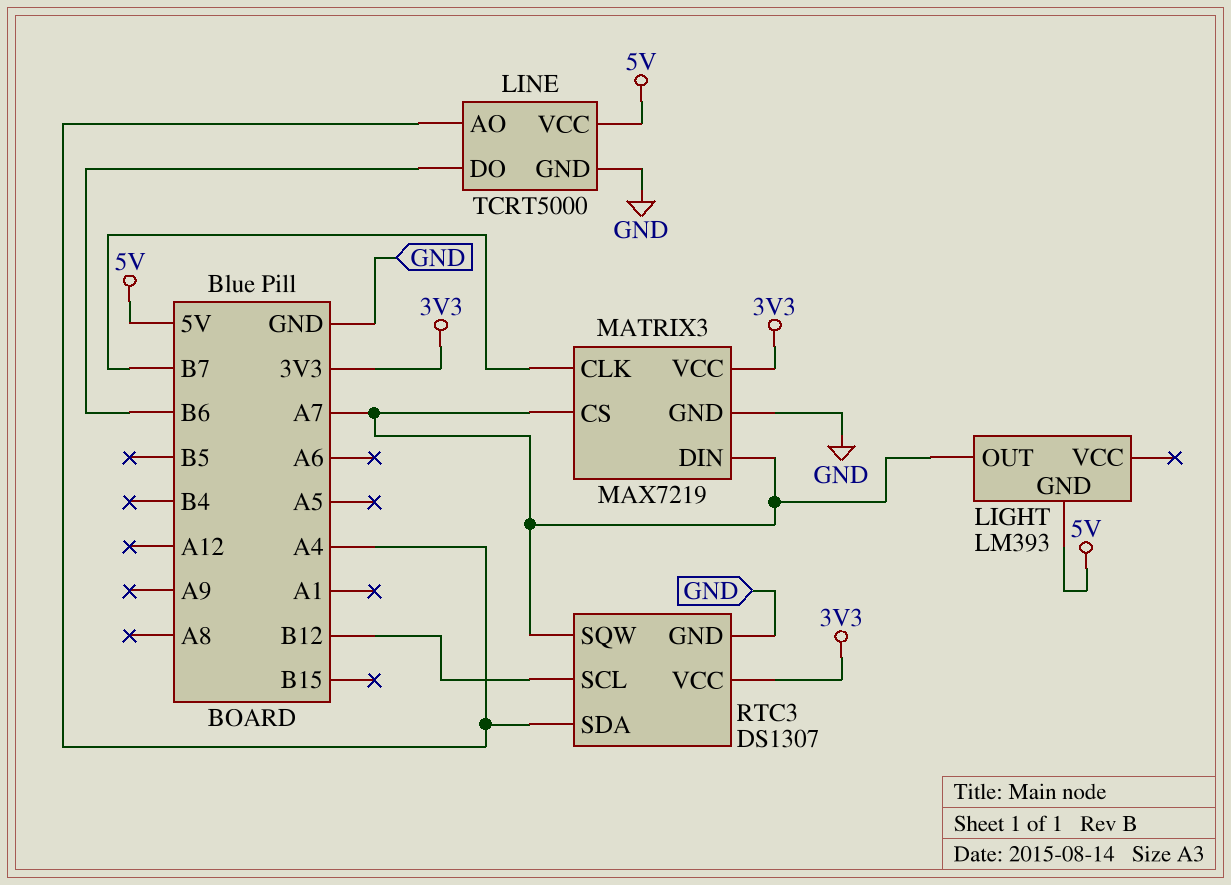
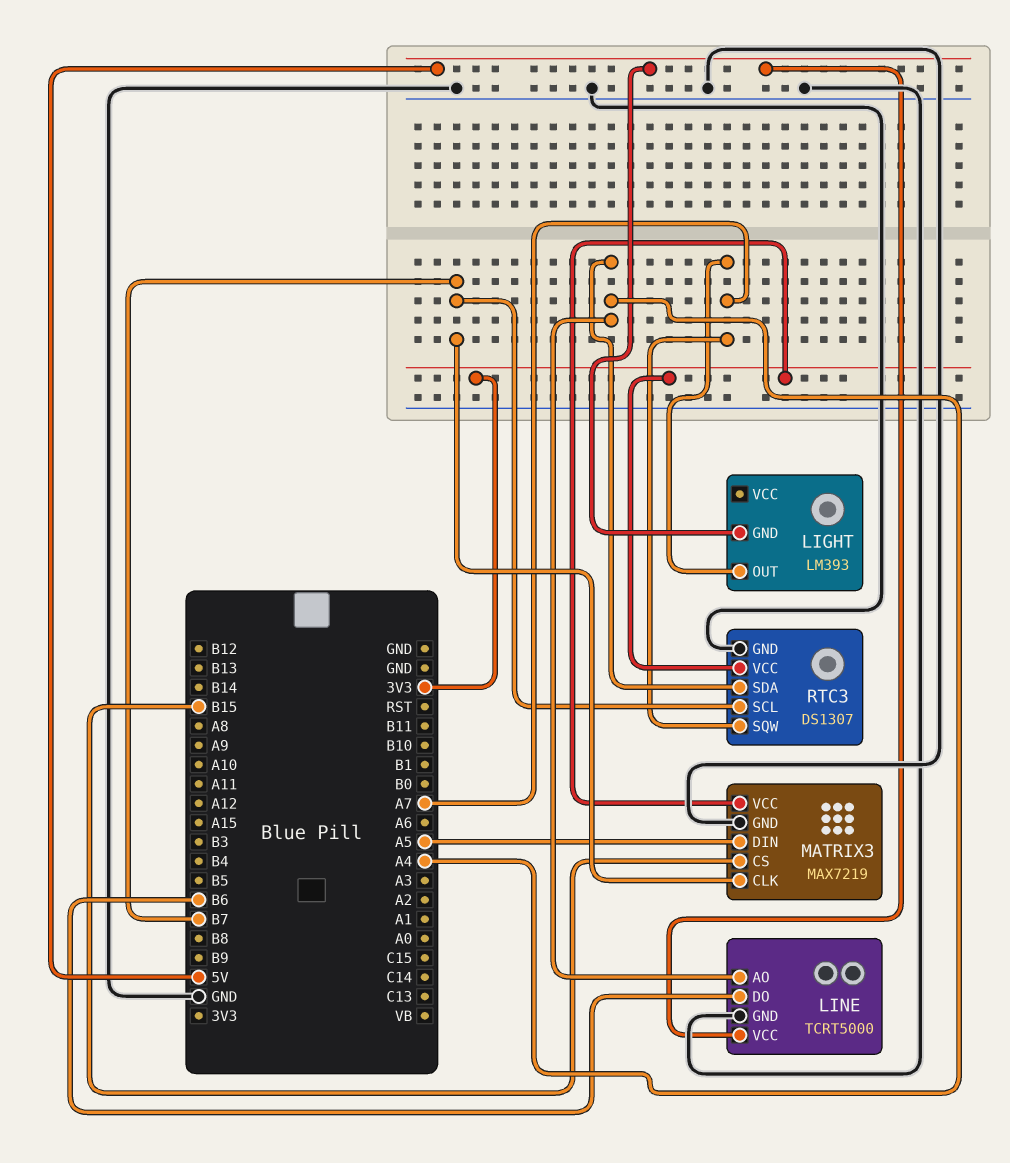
MATRIX3 pin CS: A7 -> B15
MATRIX3 pin DIN: A7 -> A5
RTC3 pin SCL: B12 -> B7

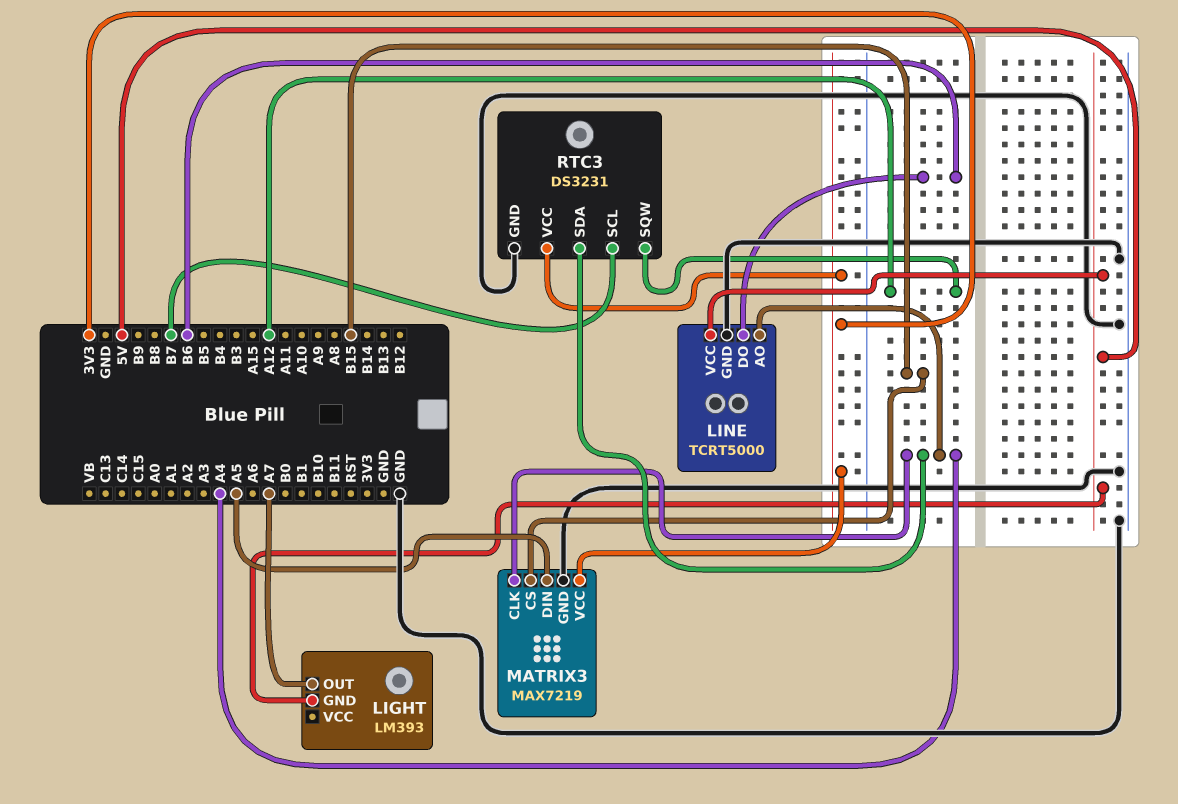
MATRIX3 pin CLK: B7 -> A4
RTC3: DS1307 -> DS3231
RTC3 pin SQW: A7 -> A12

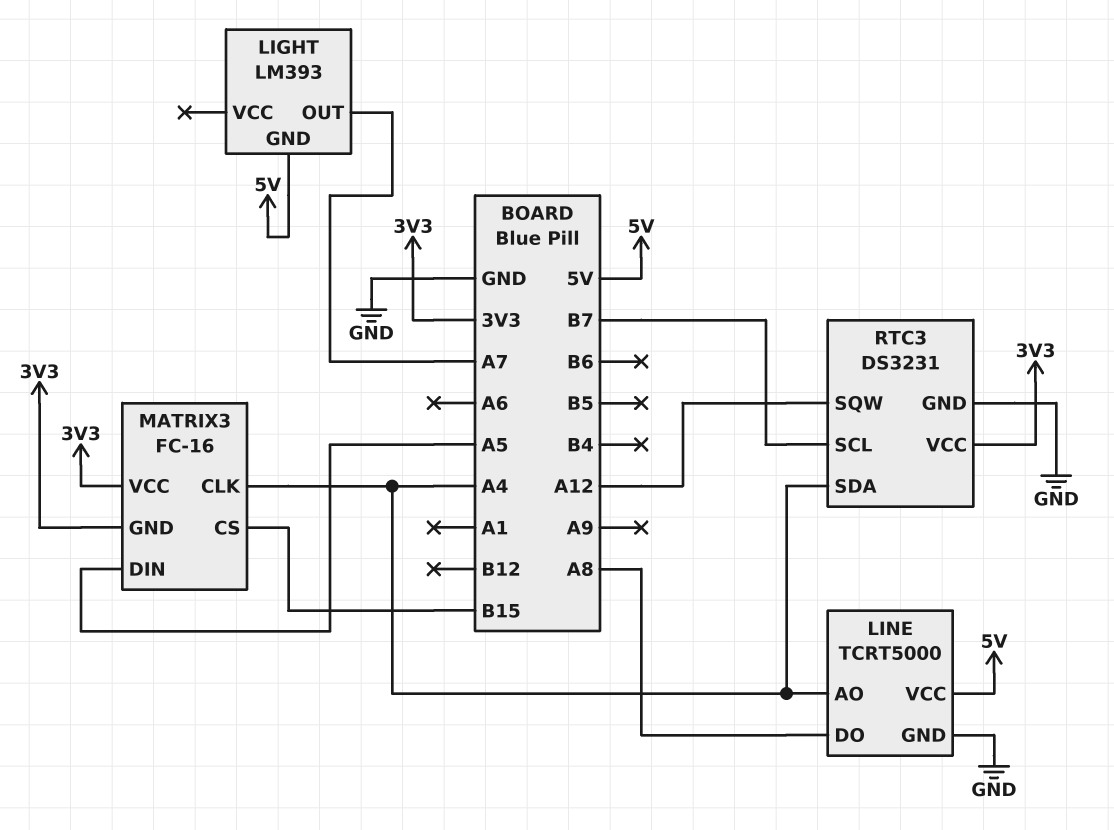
LINE pin DO: B6 -> A8
MATRIX3: MAX7219 -> FC-16
MATRIX3 pin GND: GND -> 3V3

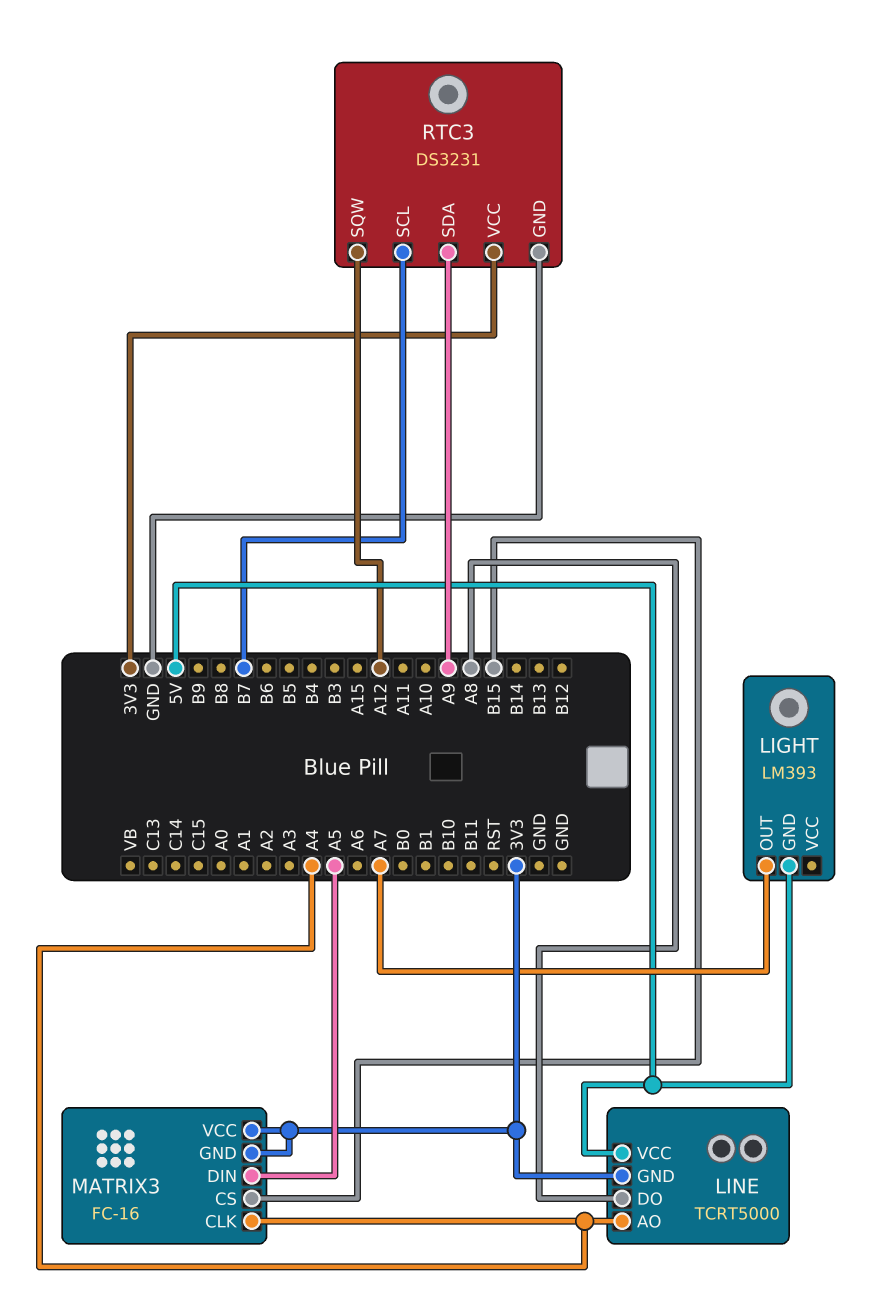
LINE pin GND: GND -> 3V3
RTC3 pin SDA: A4 -> A9

